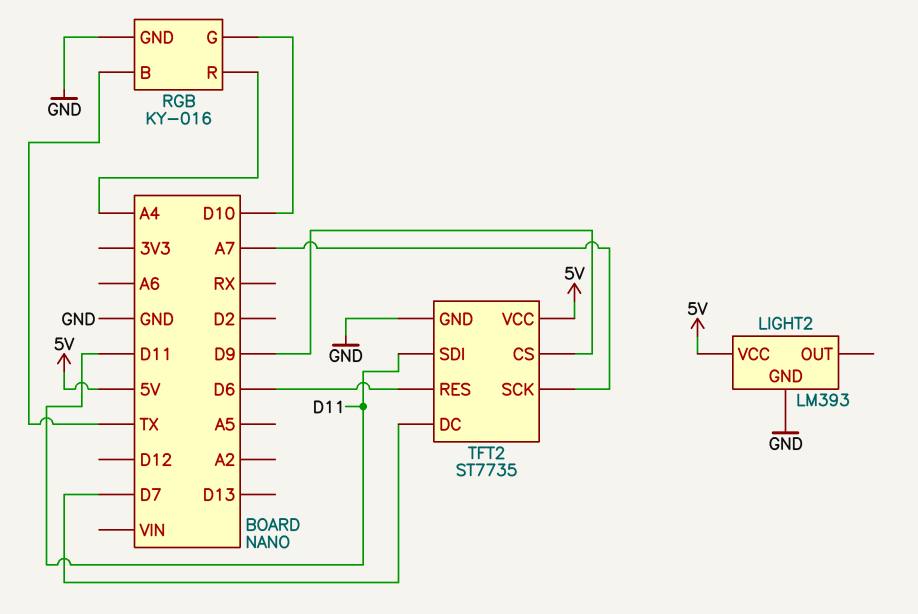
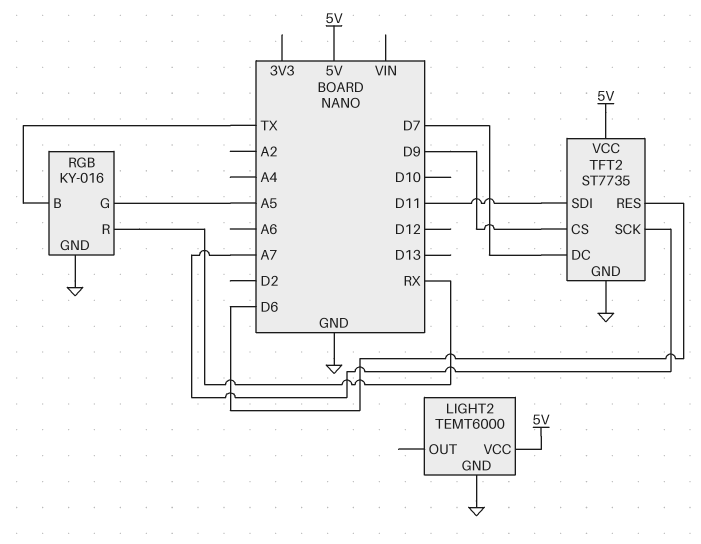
LIGHT2: LM393 -> TEMT6000
RGB pin G: D10 -> A5
RGB pin R: A4 -> RX

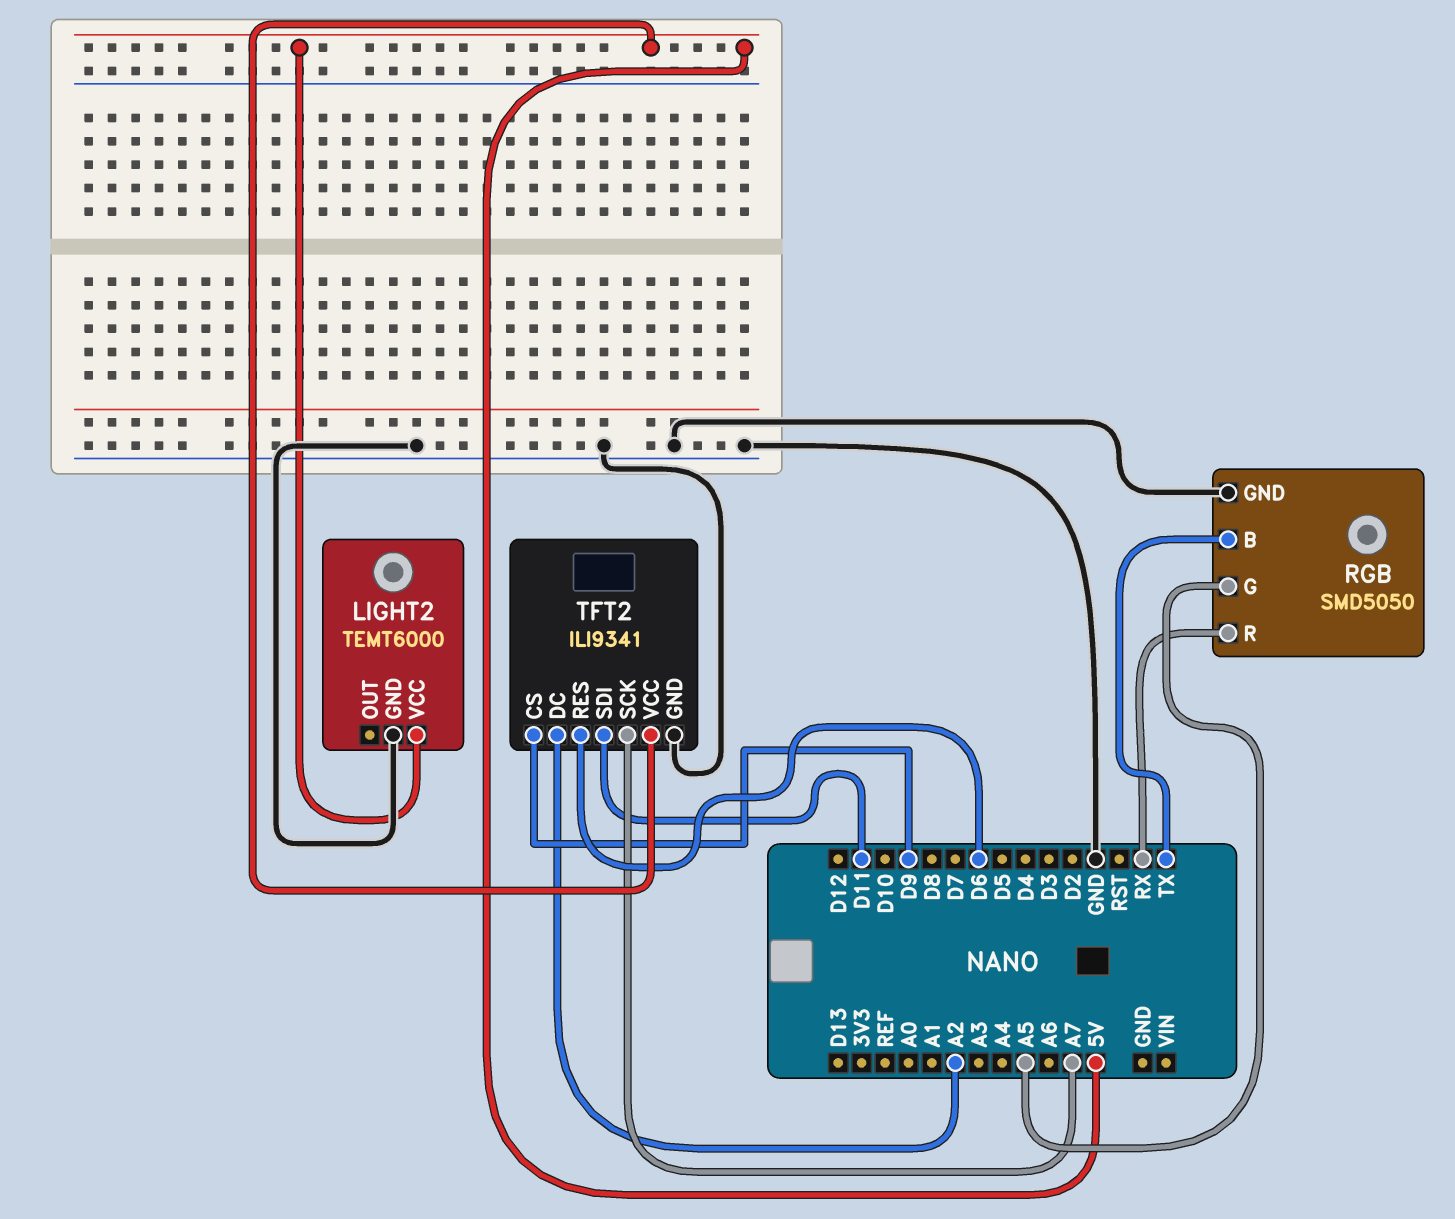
RGB: KY-016 -> SMD5050
TFT2: ST7735 -> ILI9341
TFT2 pin DC: D7 -> A2

